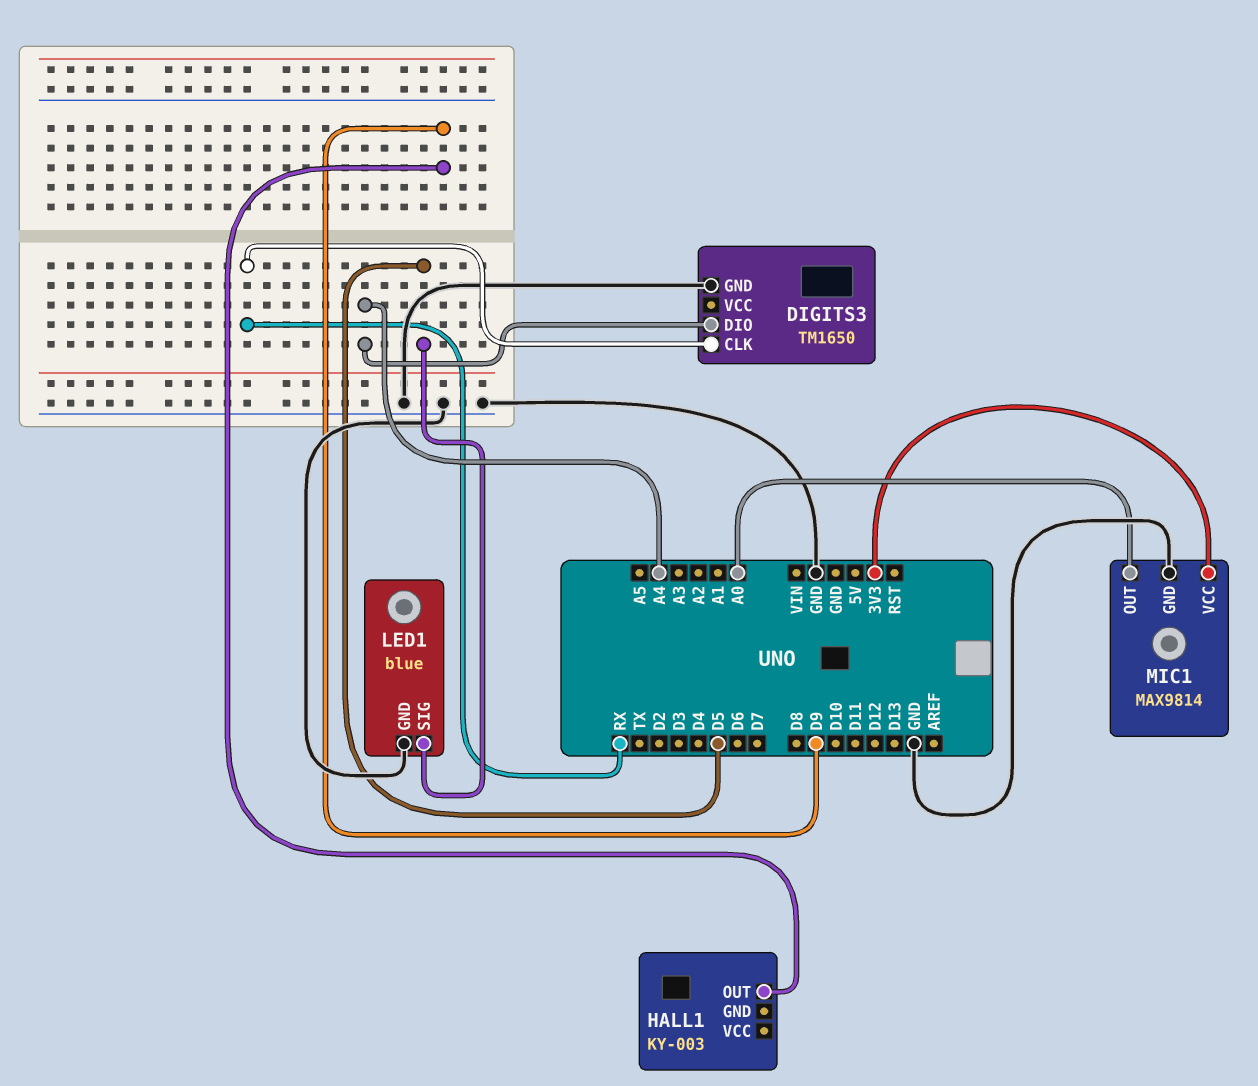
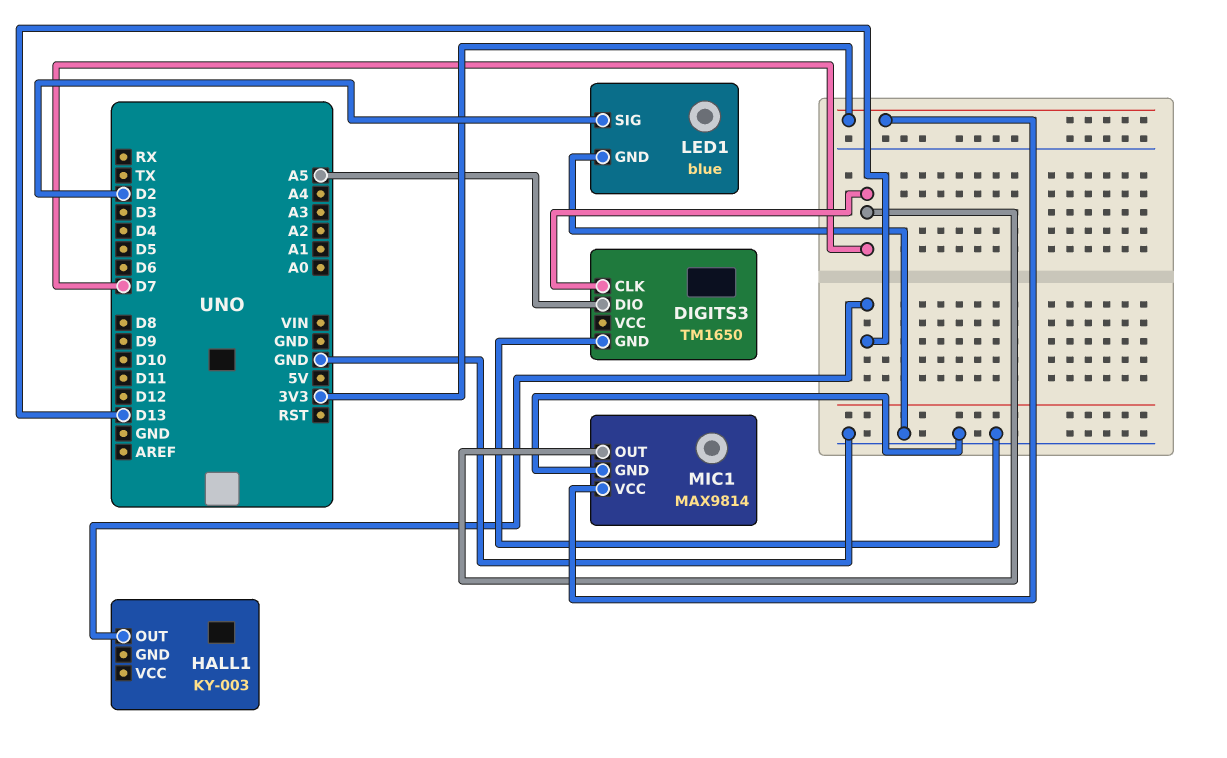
DIGITS3 pin CLK: RX -> D7
DIGITS3 pin DIO: A4 -> A5
HALL1 pin OUT: D9 -> D13
LED1 pin SIG: D5 -> D2
MIC1 pin OUT: A0 -> D7

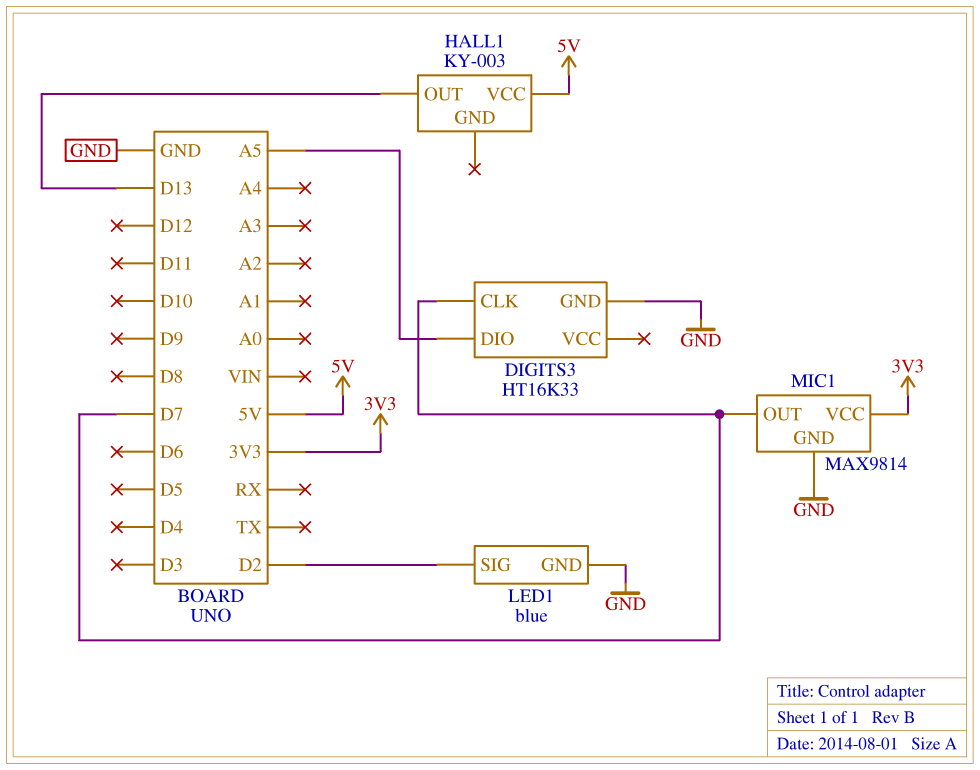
DIGITS3: TM1650 -> HT16K33
HALL1 pin VCC: none -> 5V

